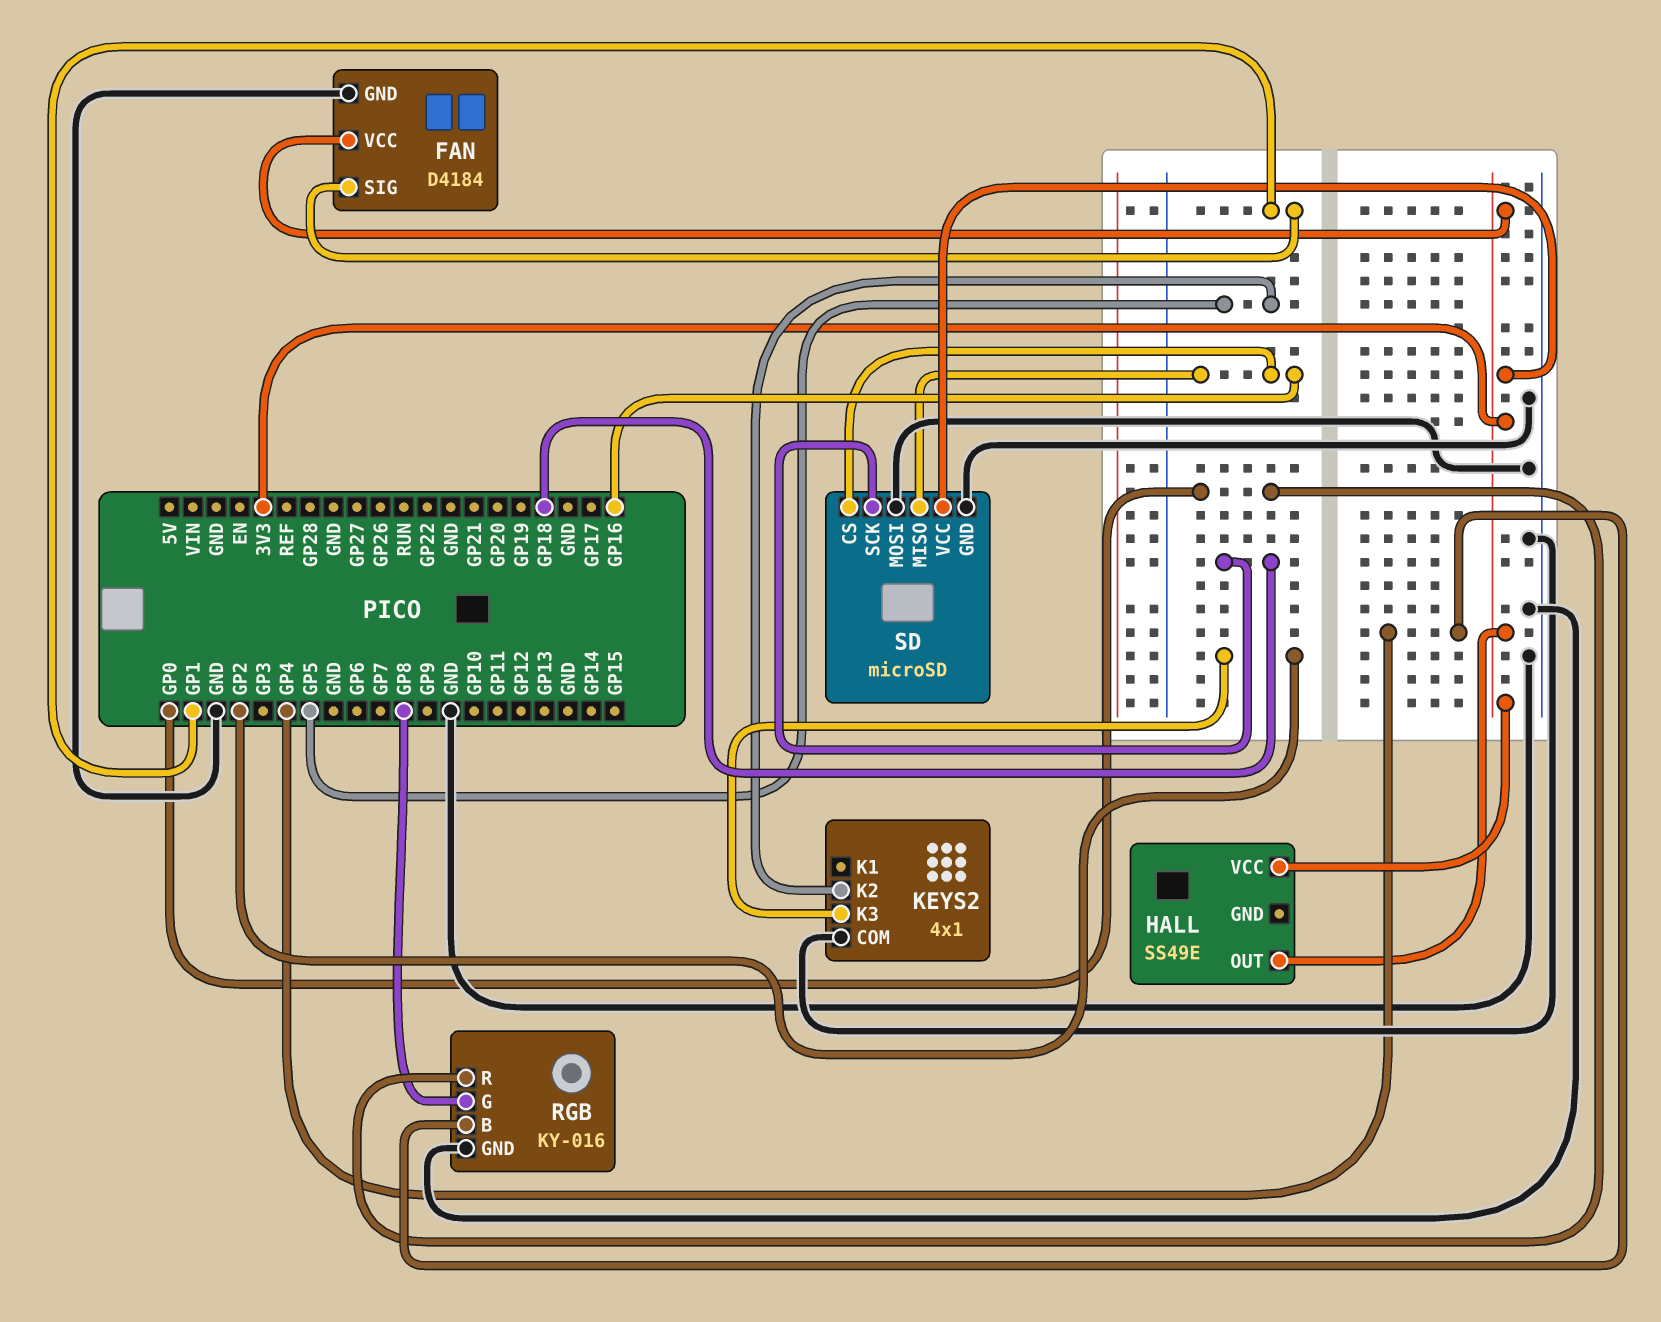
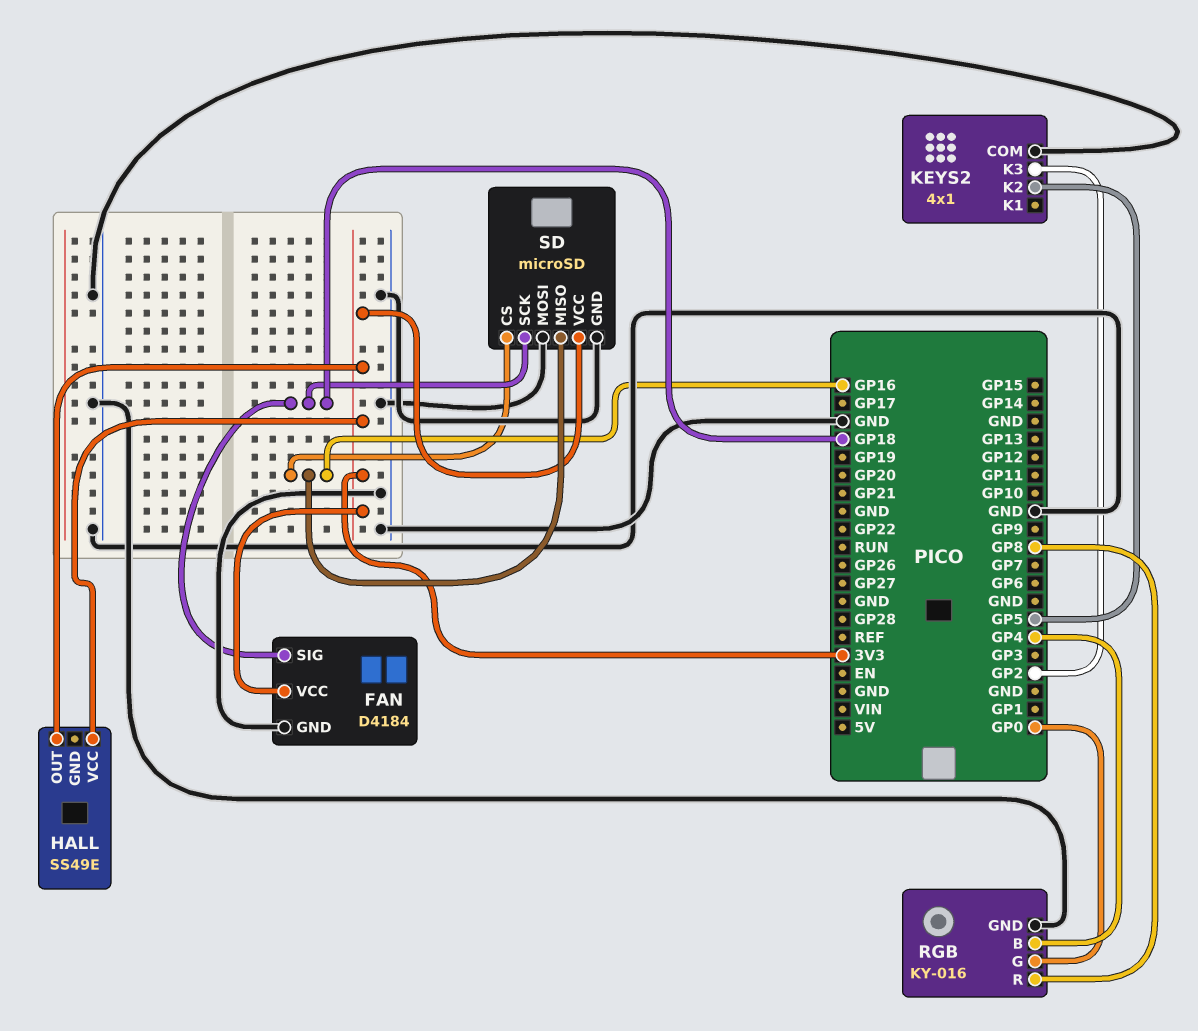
FAN pin SIG: GP1 -> GP18
RGB pin G: GP8 -> GP0
RGB pin R: GP0 -> GP8

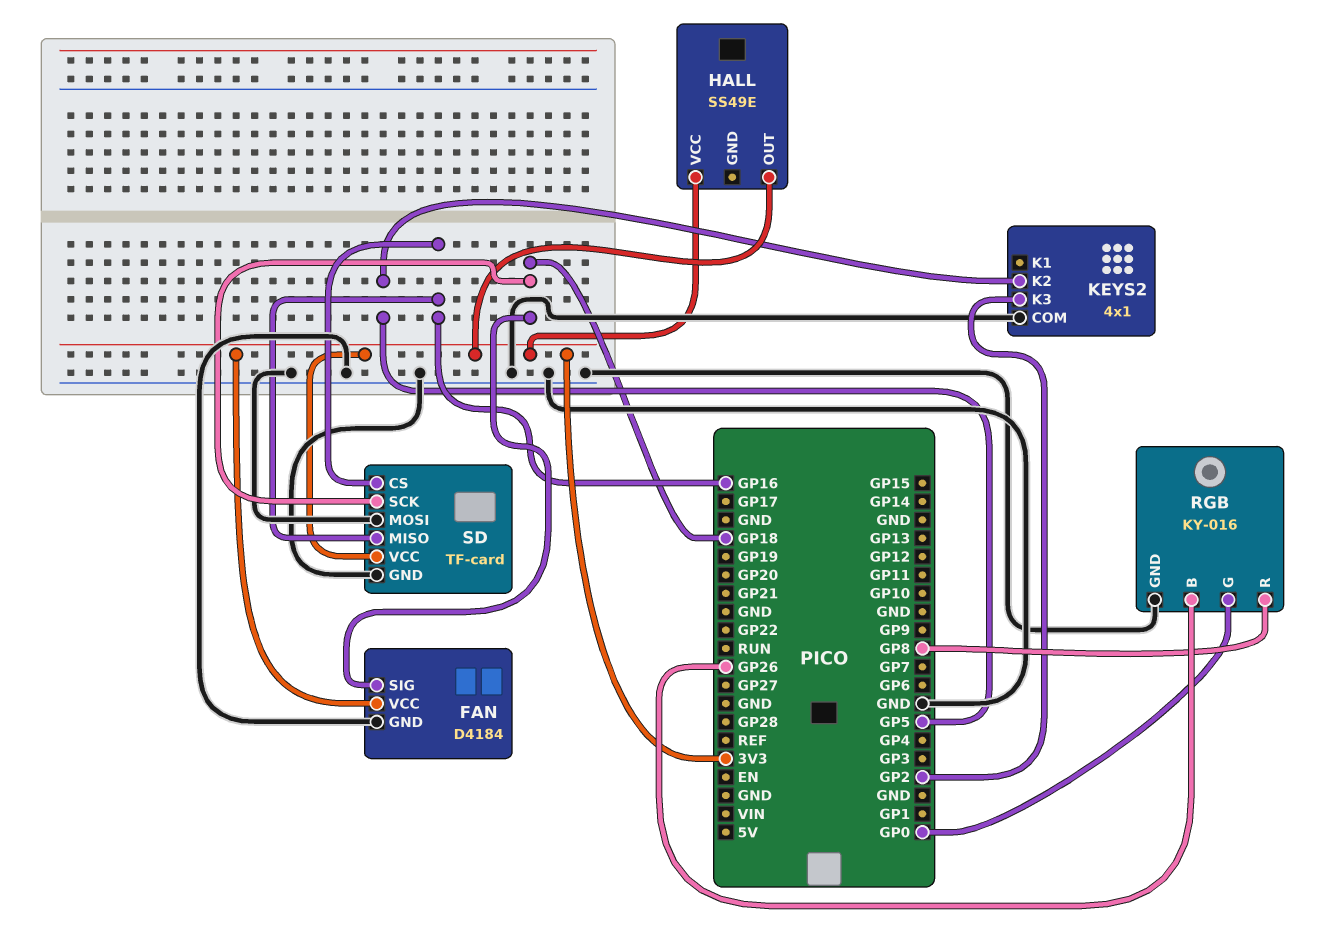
RGB pin B: GP4 -> GP26
SD: microSD -> TF-card

